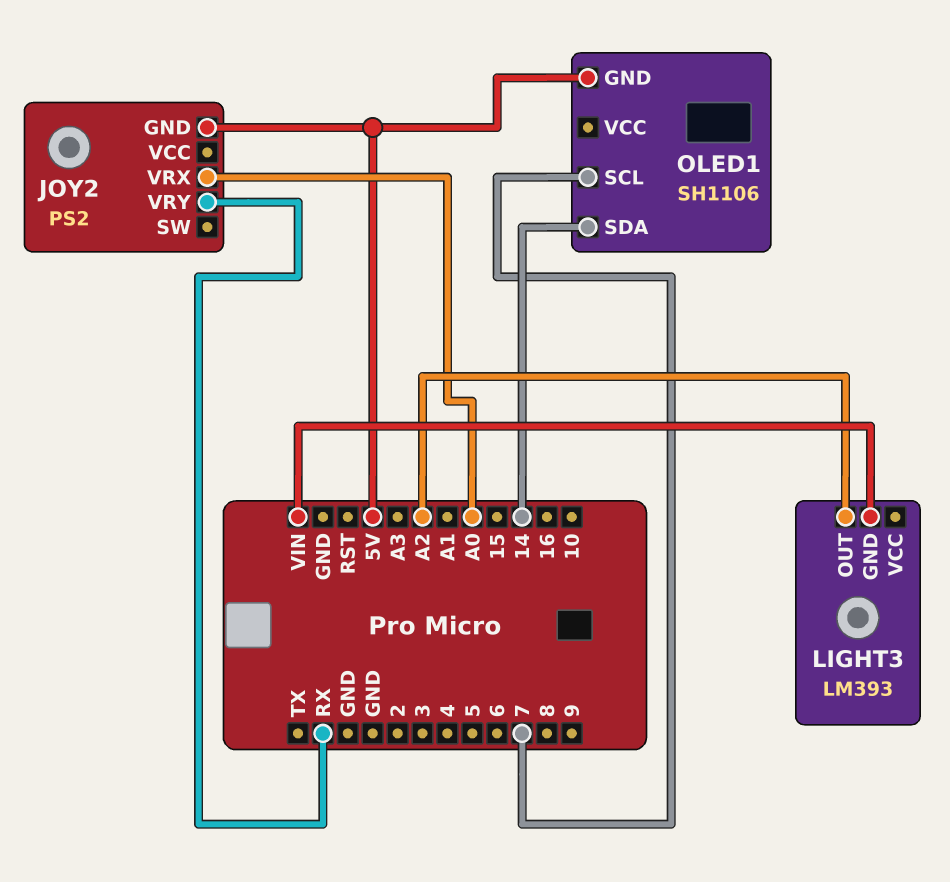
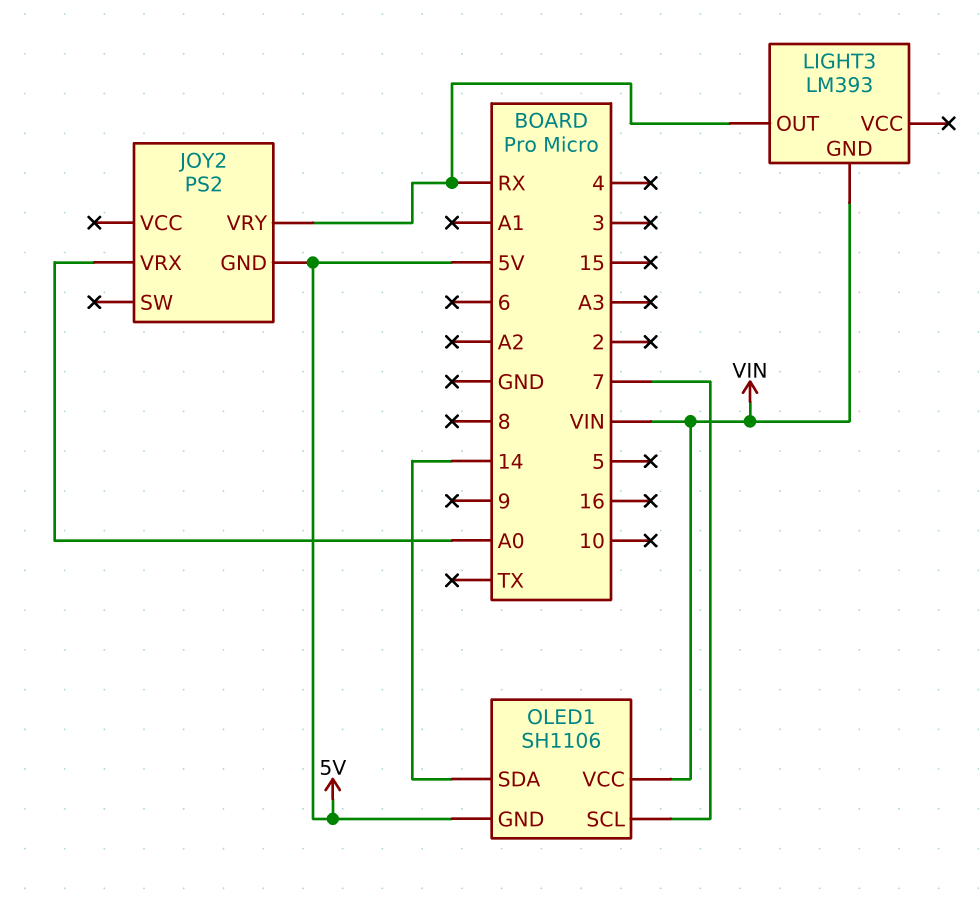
LIGHT3 pin OUT: A2 -> RX
OLED1 pin VCC: none -> VIN

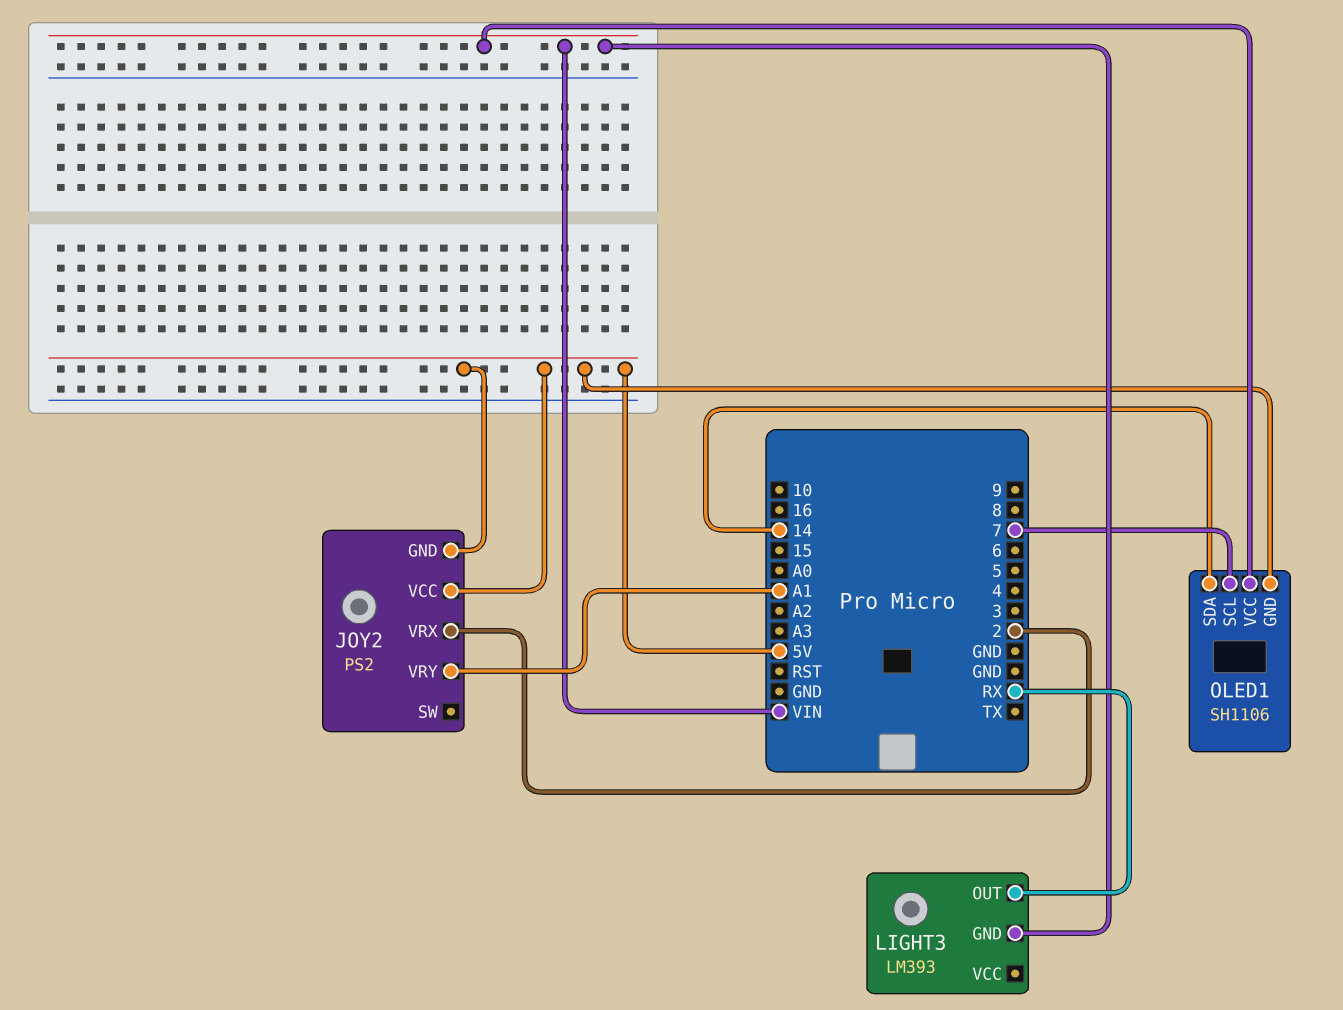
JOY2 pin VCC: none -> 5V
JOY2 pin VRX: A0 -> 2
JOY2 pin VRY: RX -> A1

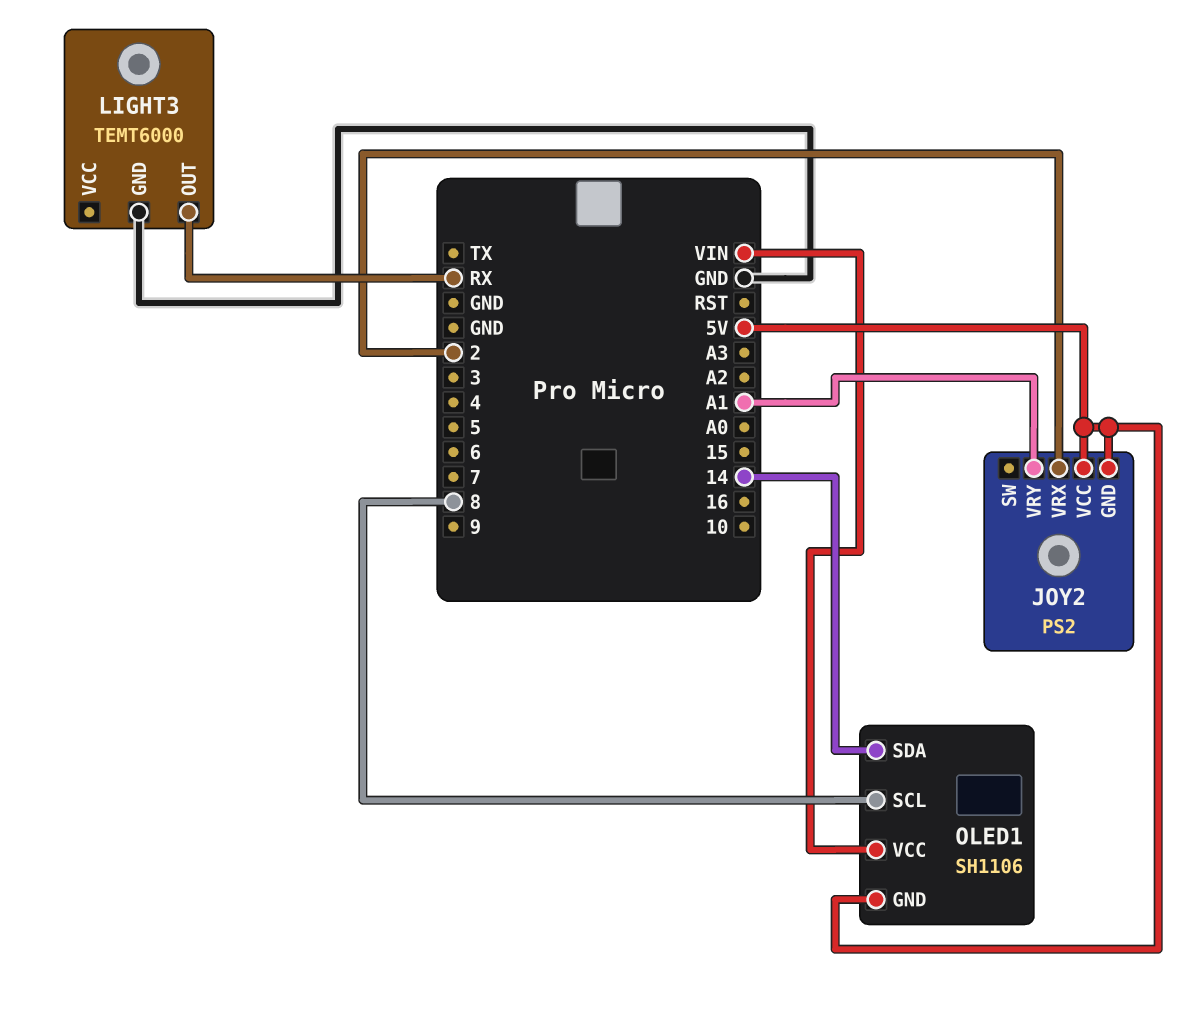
LIGHT3: LM393 -> TEMT6000
LIGHT3 pin GND: VIN -> GND
OLED1 pin SCL: 7 -> 8

